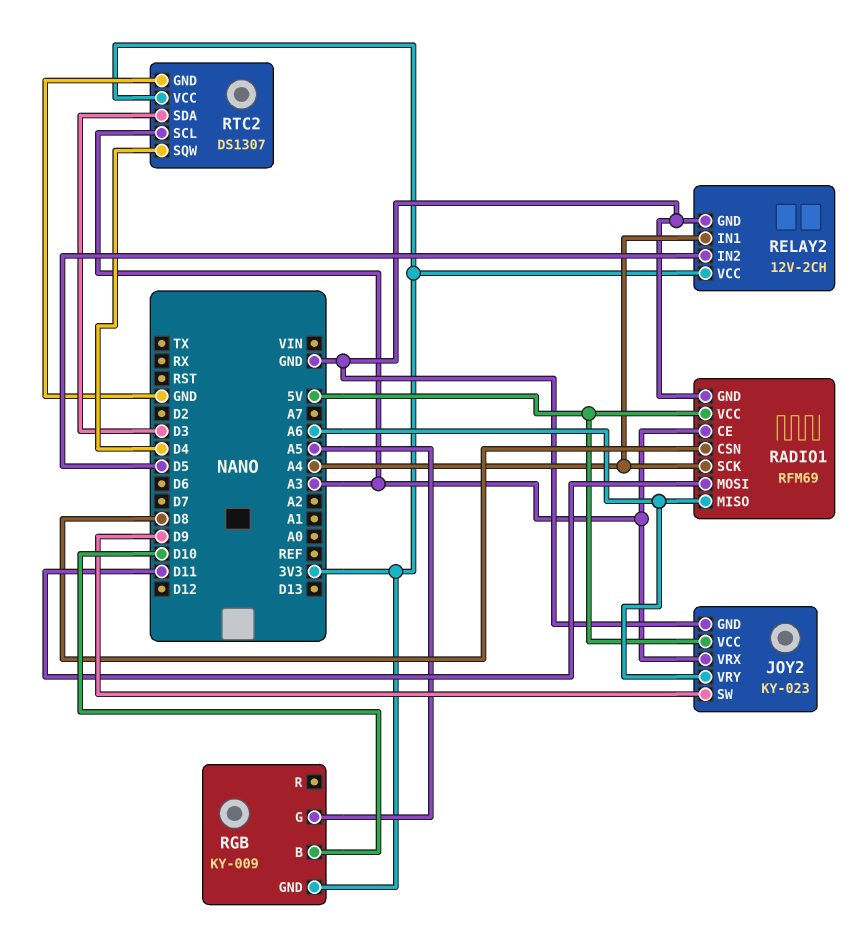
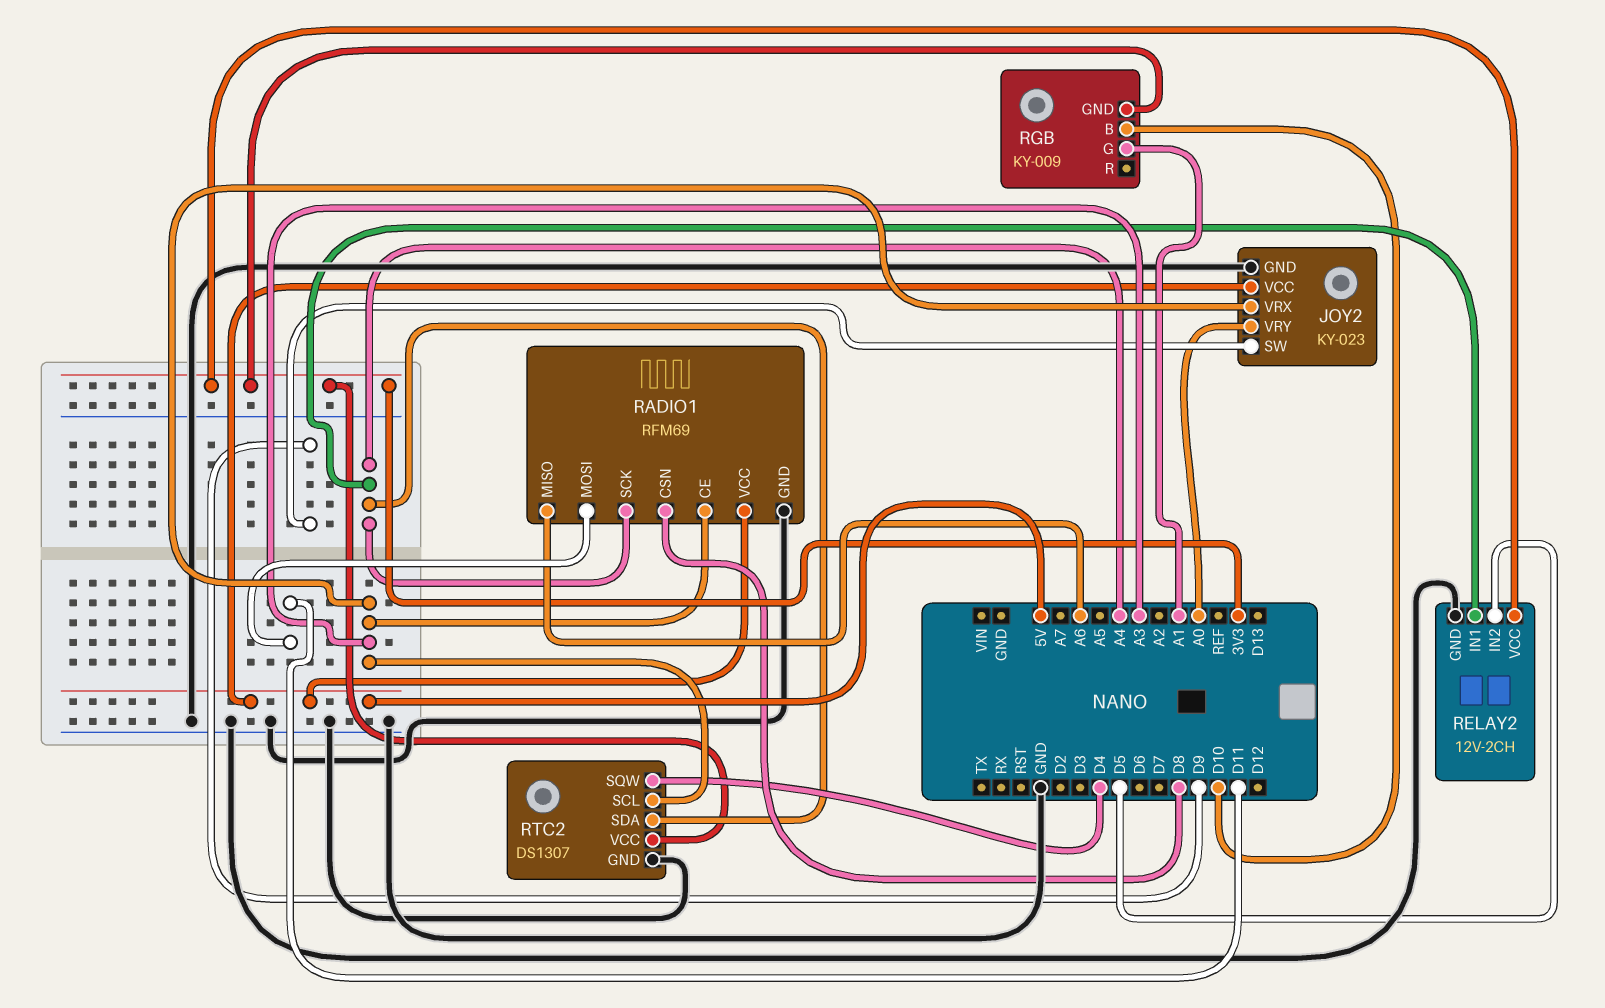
JOY2 pin VRY: A6 -> A0
RGB pin G: A5 -> A1
RTC2 pin SDA: D3 -> A4

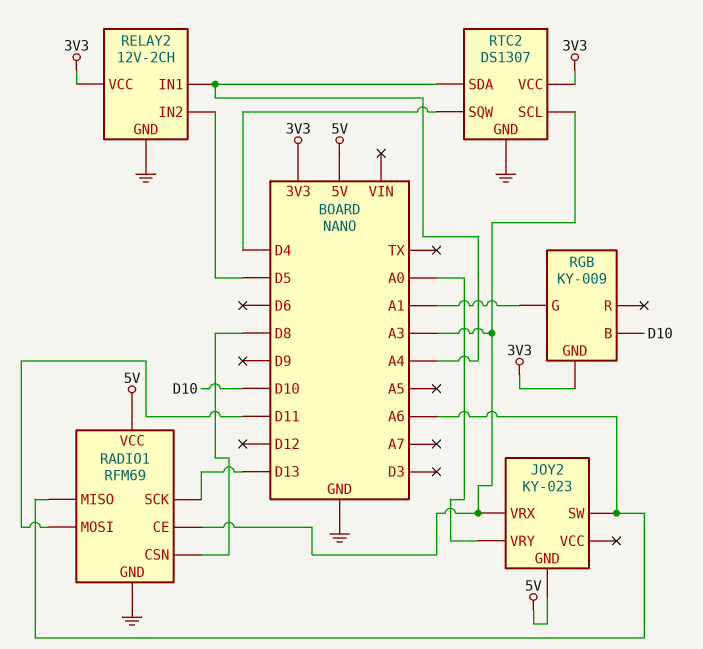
JOY2 pin GND: GND -> 5V
JOY2 pin SW: D9 -> A6
JOY2 pin VCC: 5V -> none
RADIO1 pin SCK: A4 -> D13

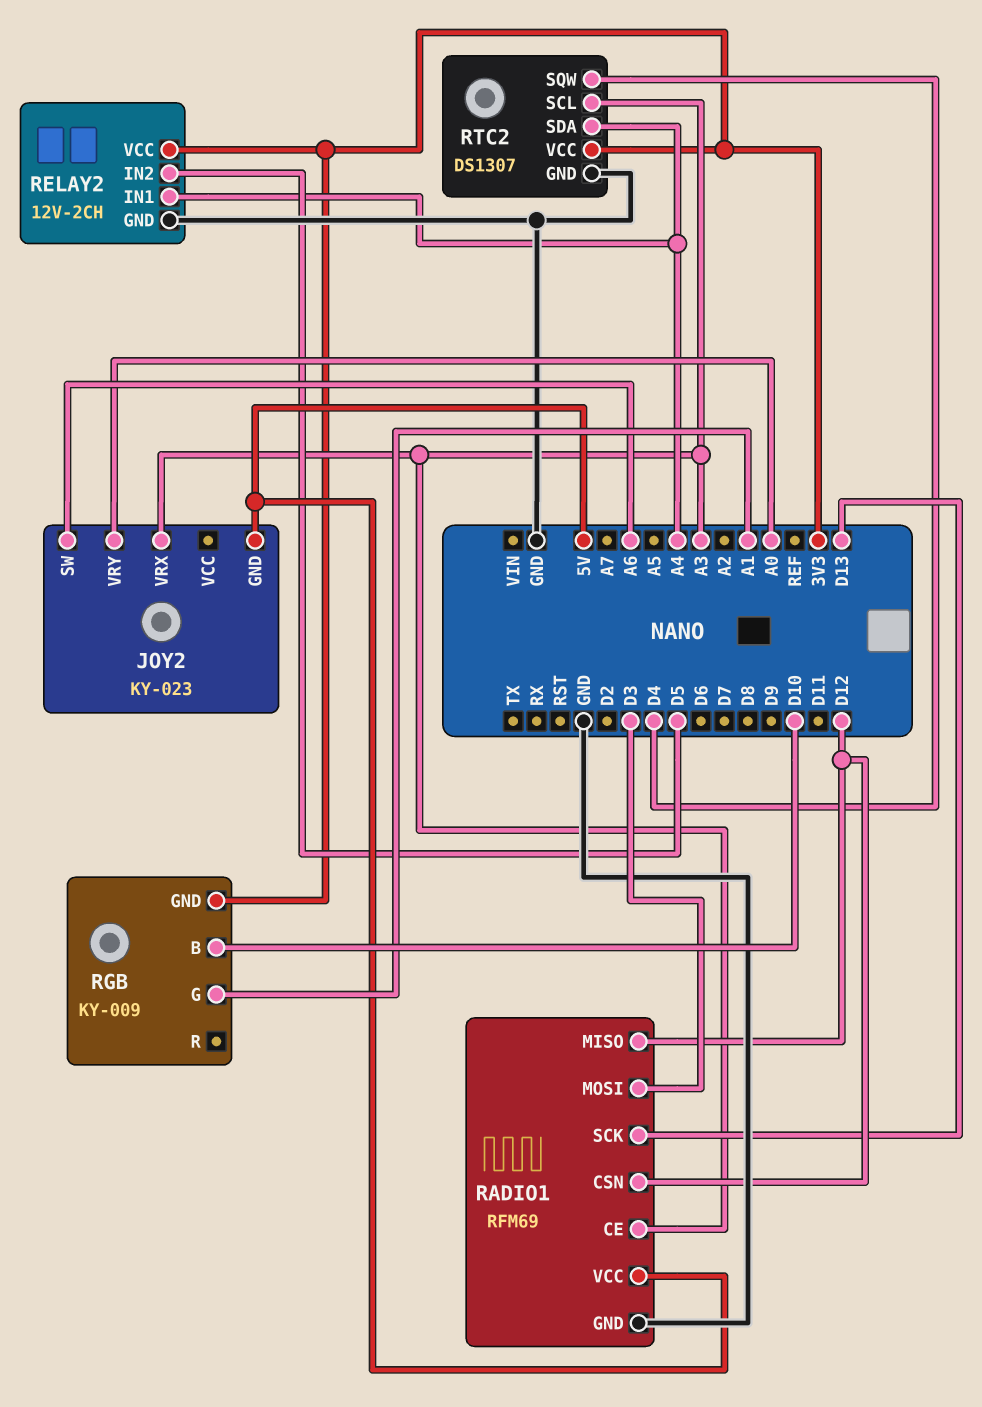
RADIO1 pin CSN: D8 -> D12
RADIO1 pin MISO: A6 -> D12
RADIO1 pin MOSI: D11 -> D3

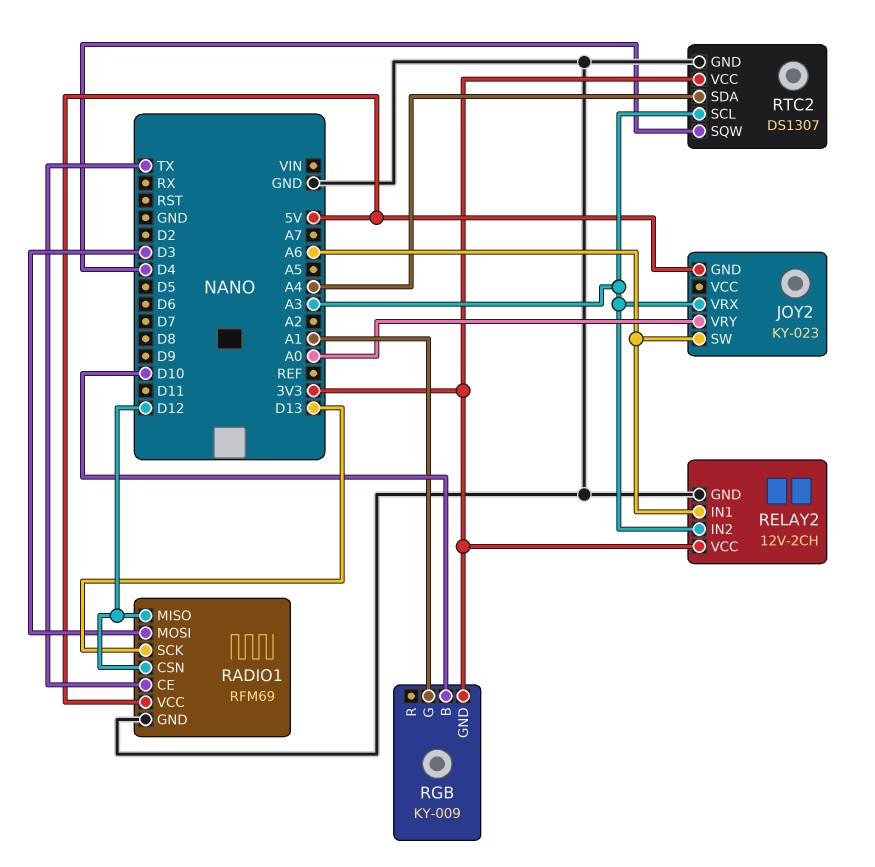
RADIO1 pin CE: A3 -> TX
RELAY2 pin IN1: A4 -> A6
RELAY2 pin IN2: D5 -> A3

